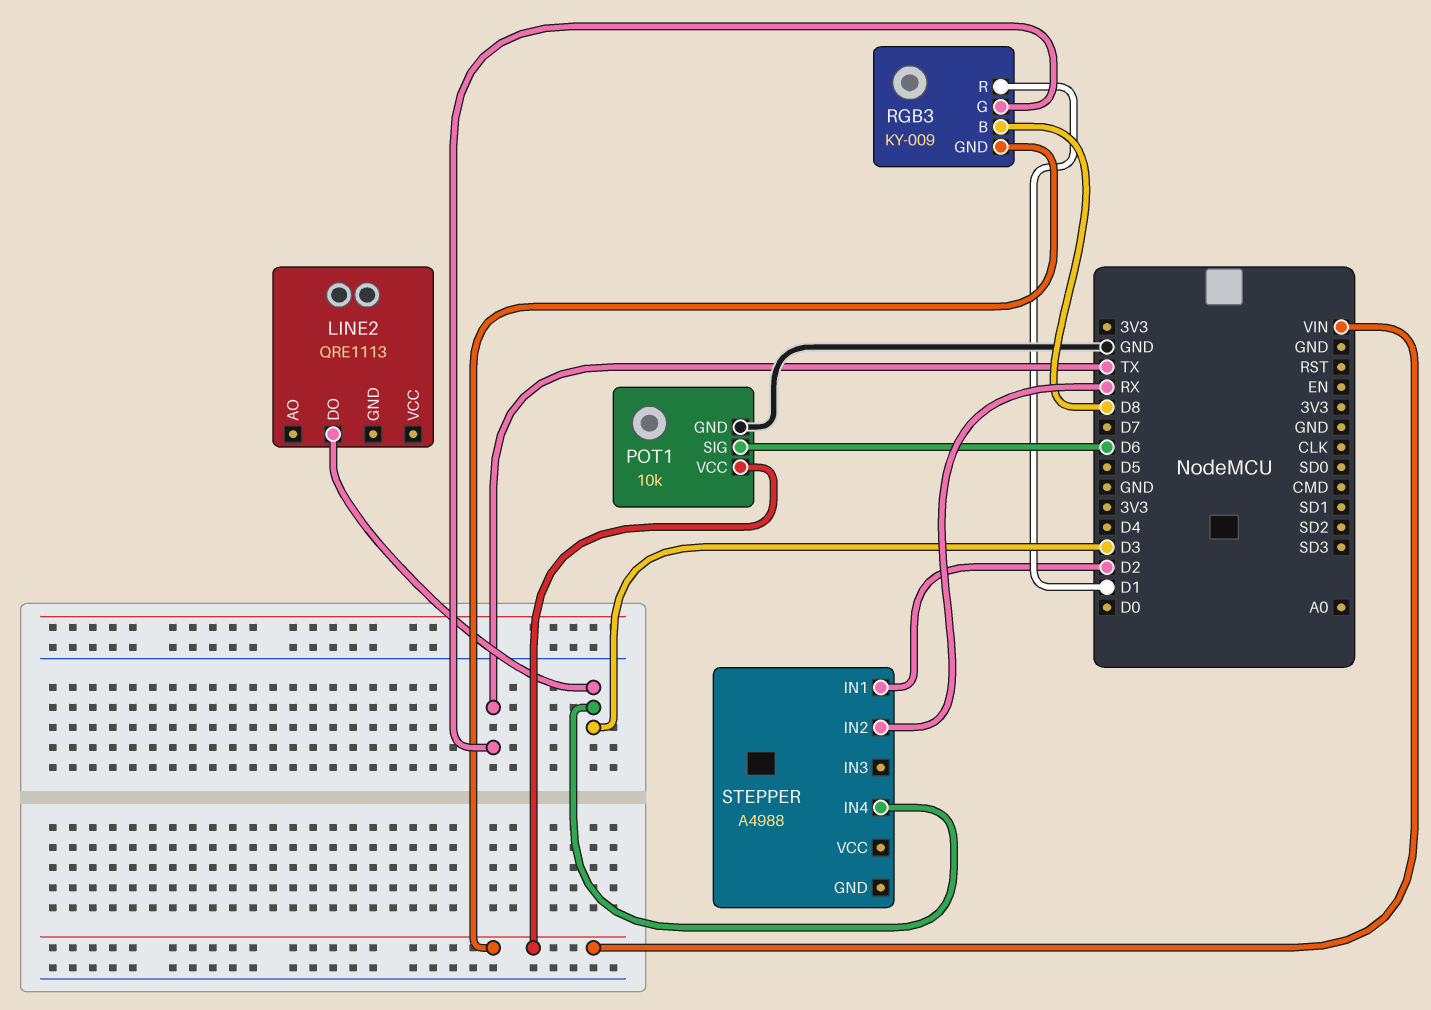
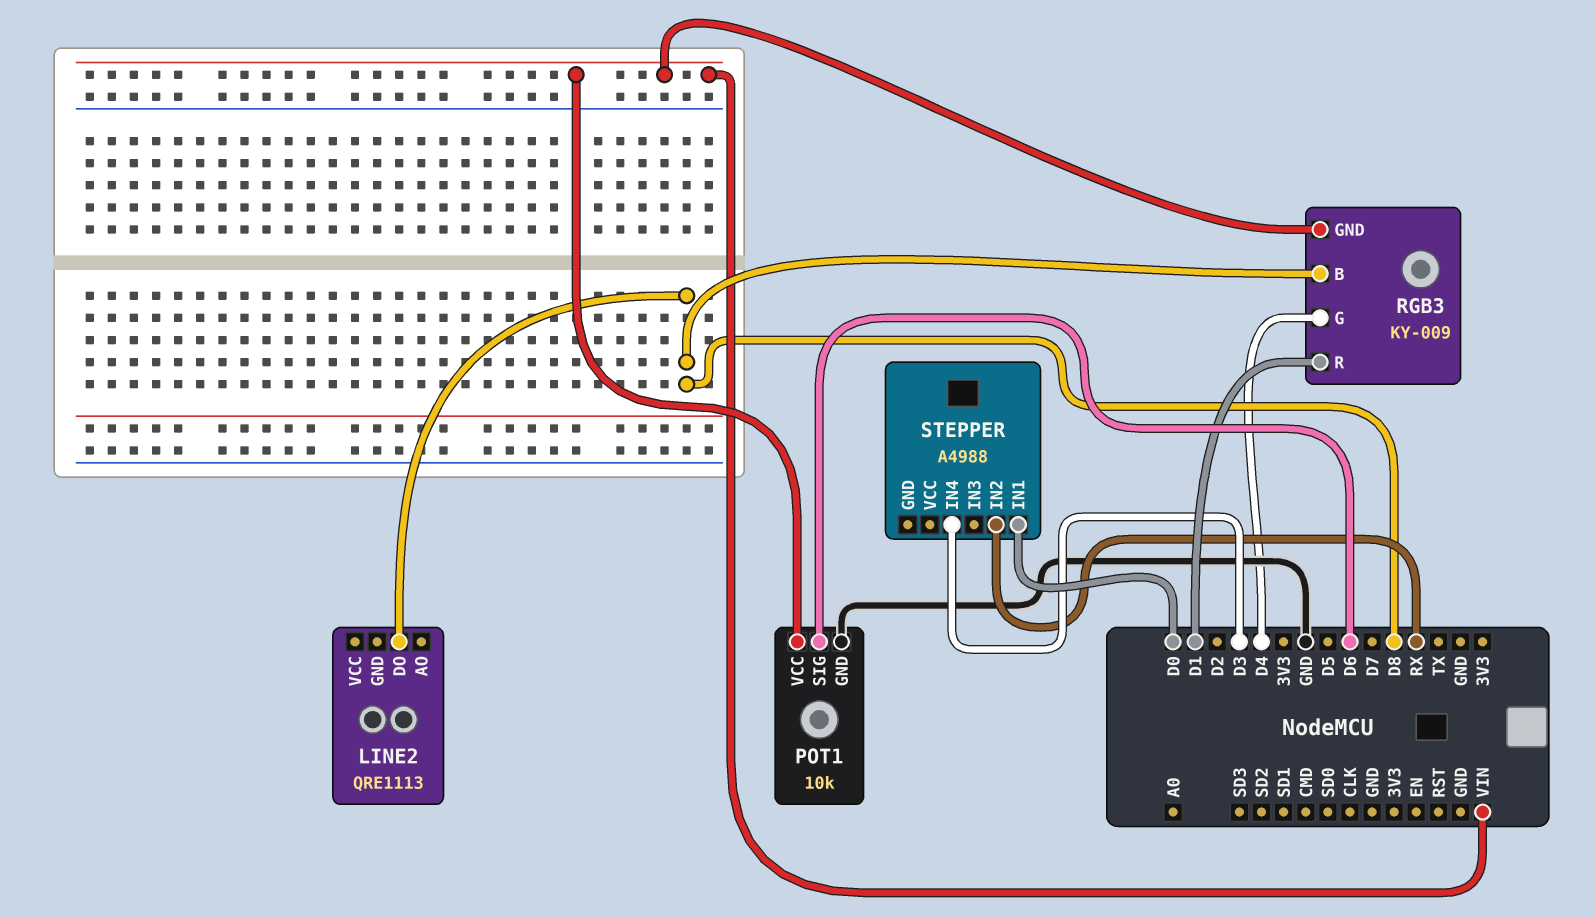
LINE2 pin DO: D3 -> D8
RGB3 pin G: TX -> D4
STEPPER pin IN1: D2 -> D0

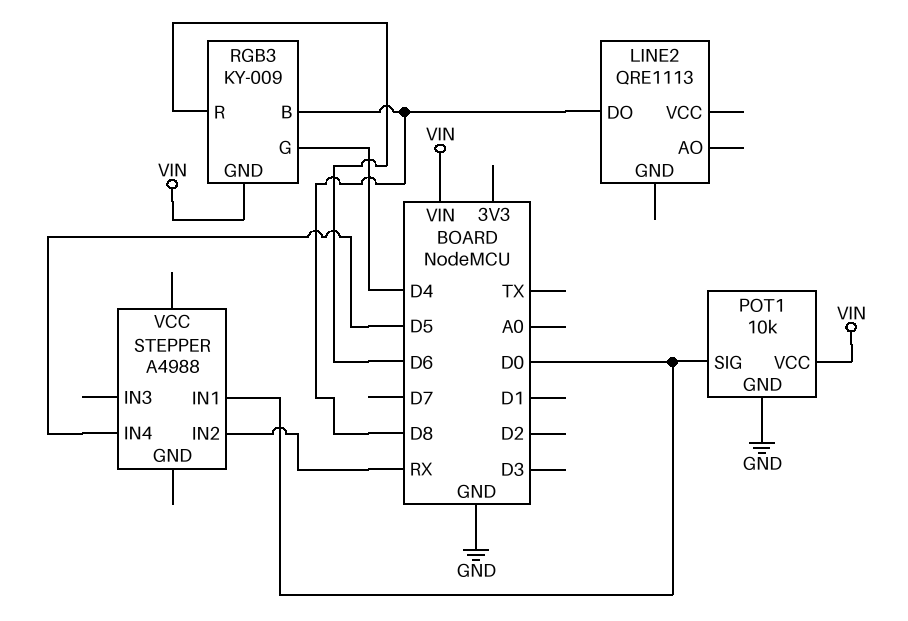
POT1 pin SIG: D6 -> D0
RGB3 pin R: D1 -> D6
STEPPER pin IN4: D3 -> D5

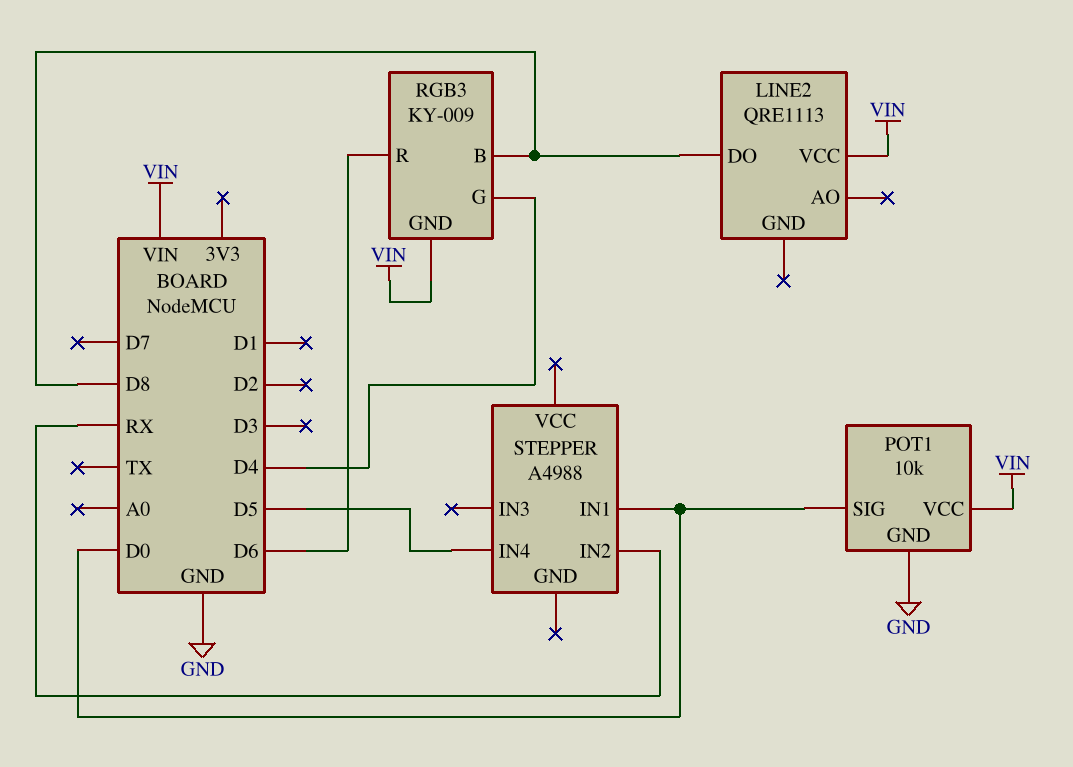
LINE2 pin VCC: none -> VIN

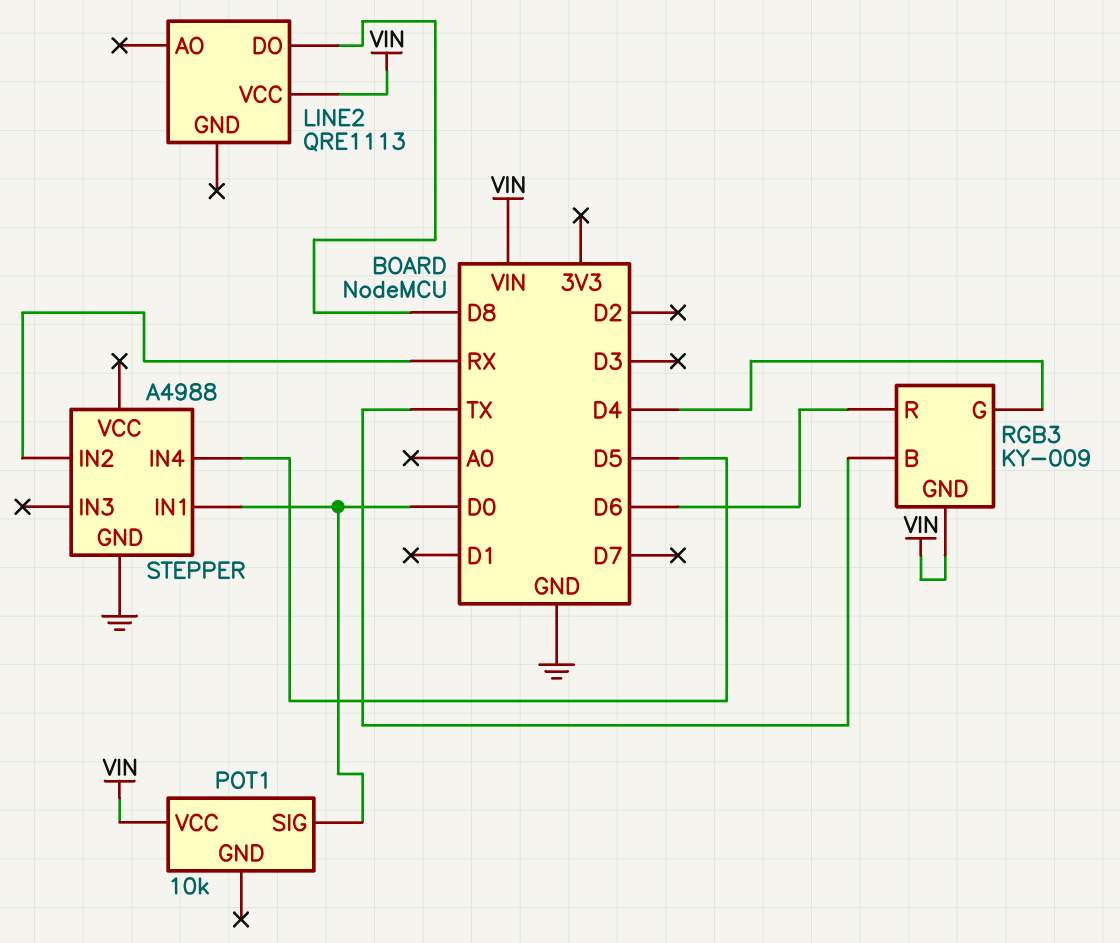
POT1 pin GND: GND -> none
RGB3 pin B: D8 -> TX
STEPPER pin GND: none -> GND

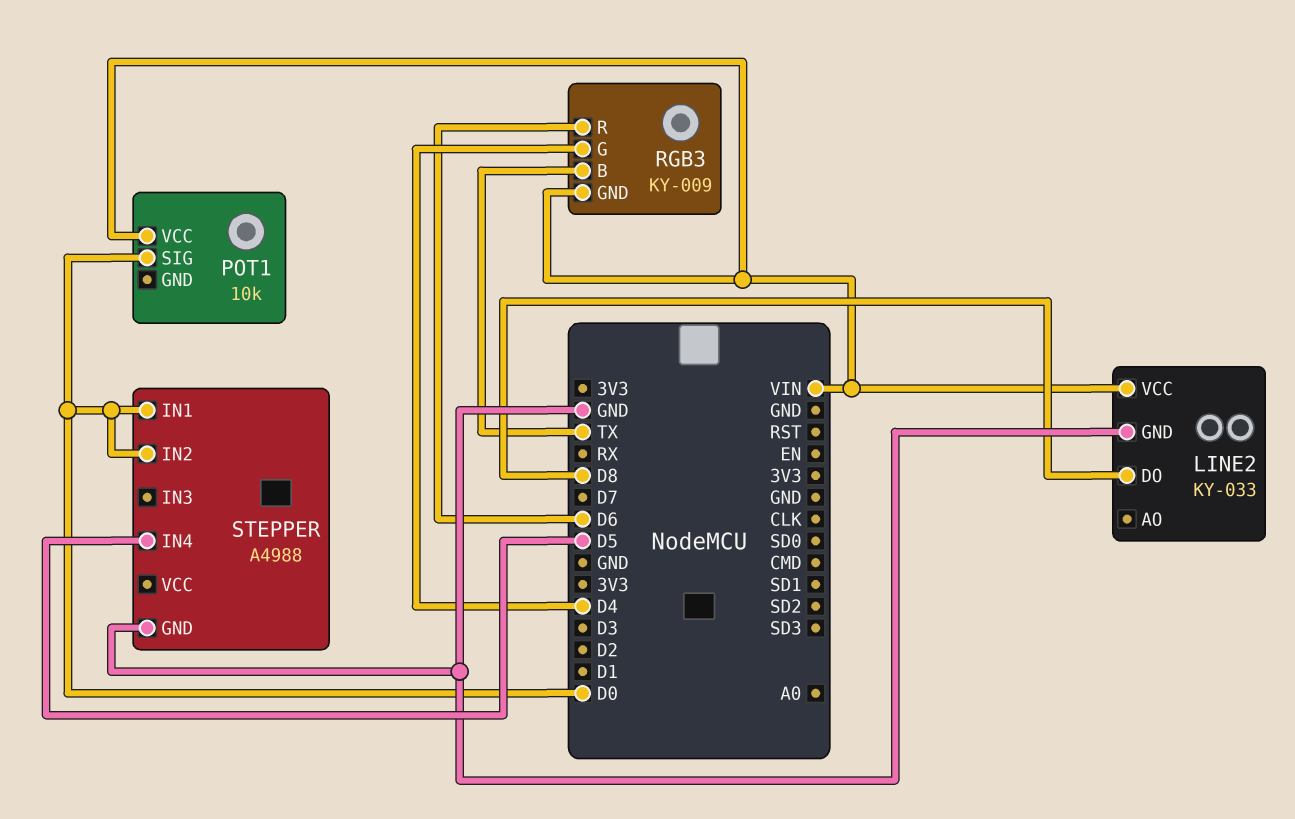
LINE2: QRE1113 -> KY-033
LINE2 pin GND: none -> GND
STEPPER pin IN2: RX -> D0

